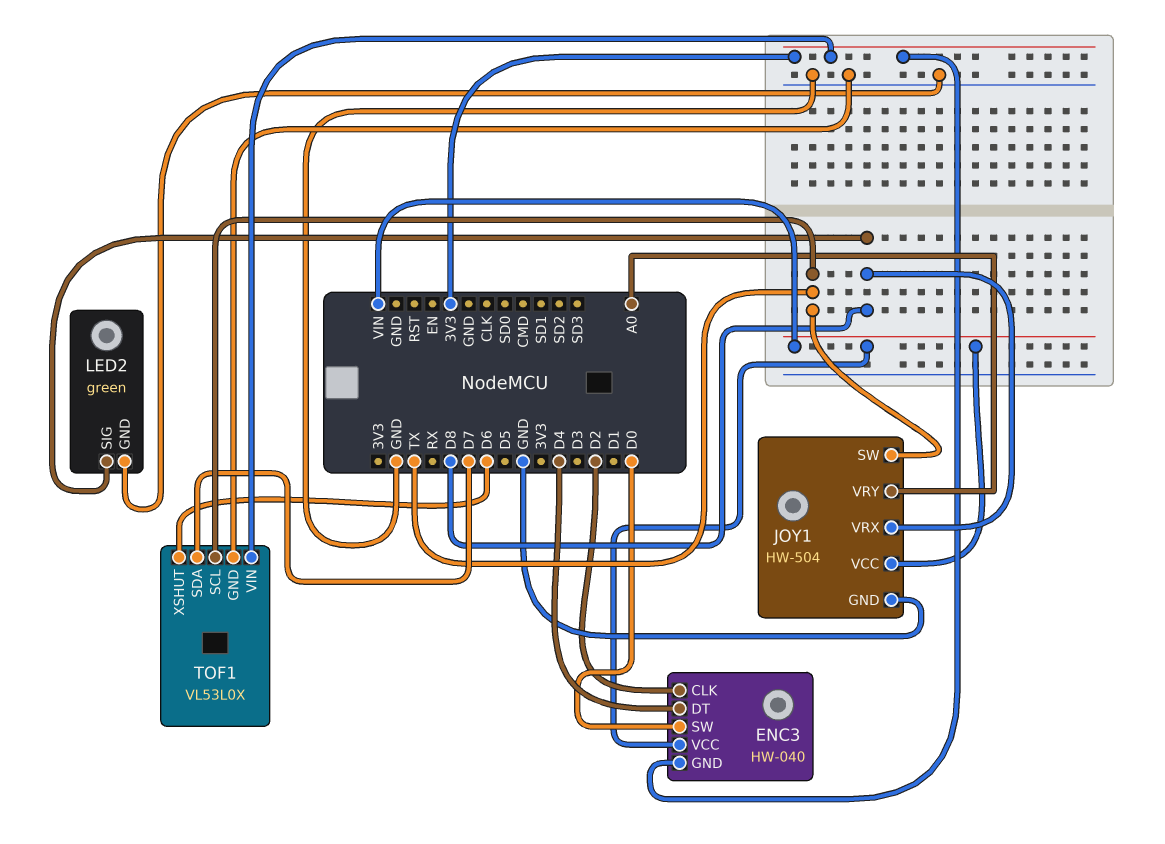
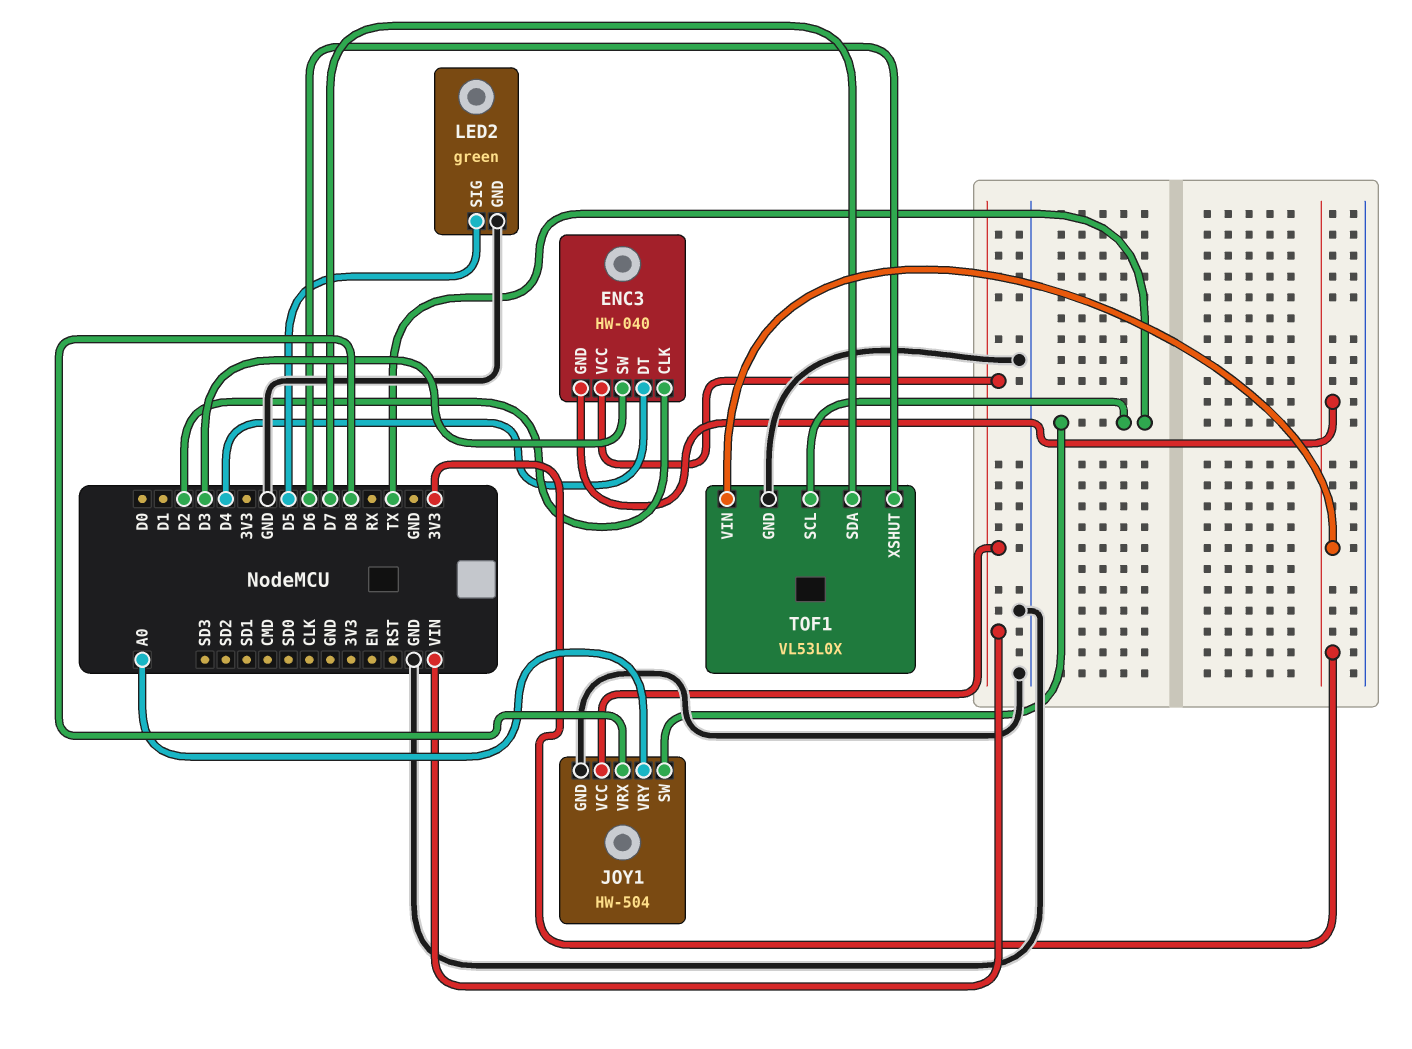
ENC3 pin SW: D0 -> D3
LED2 pin SIG: D8 -> D5

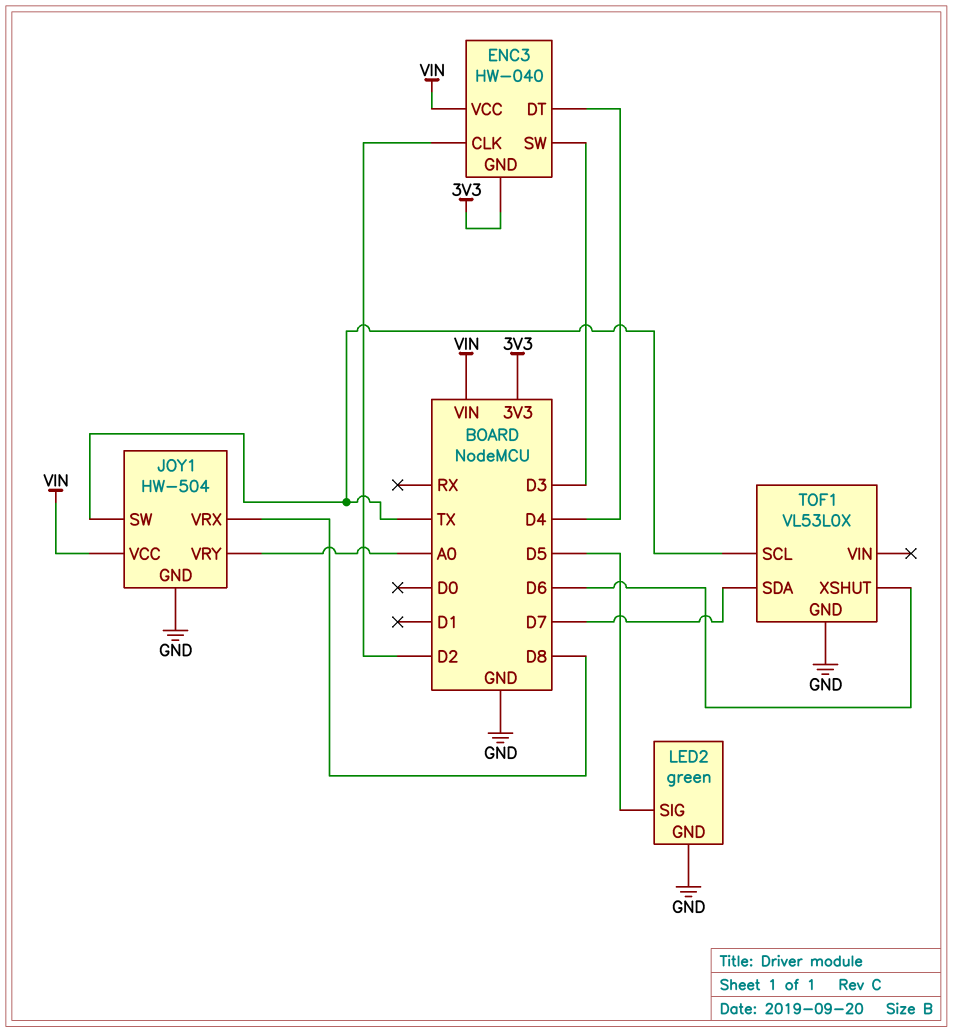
TOF1 pin VIN: 3V3 -> none

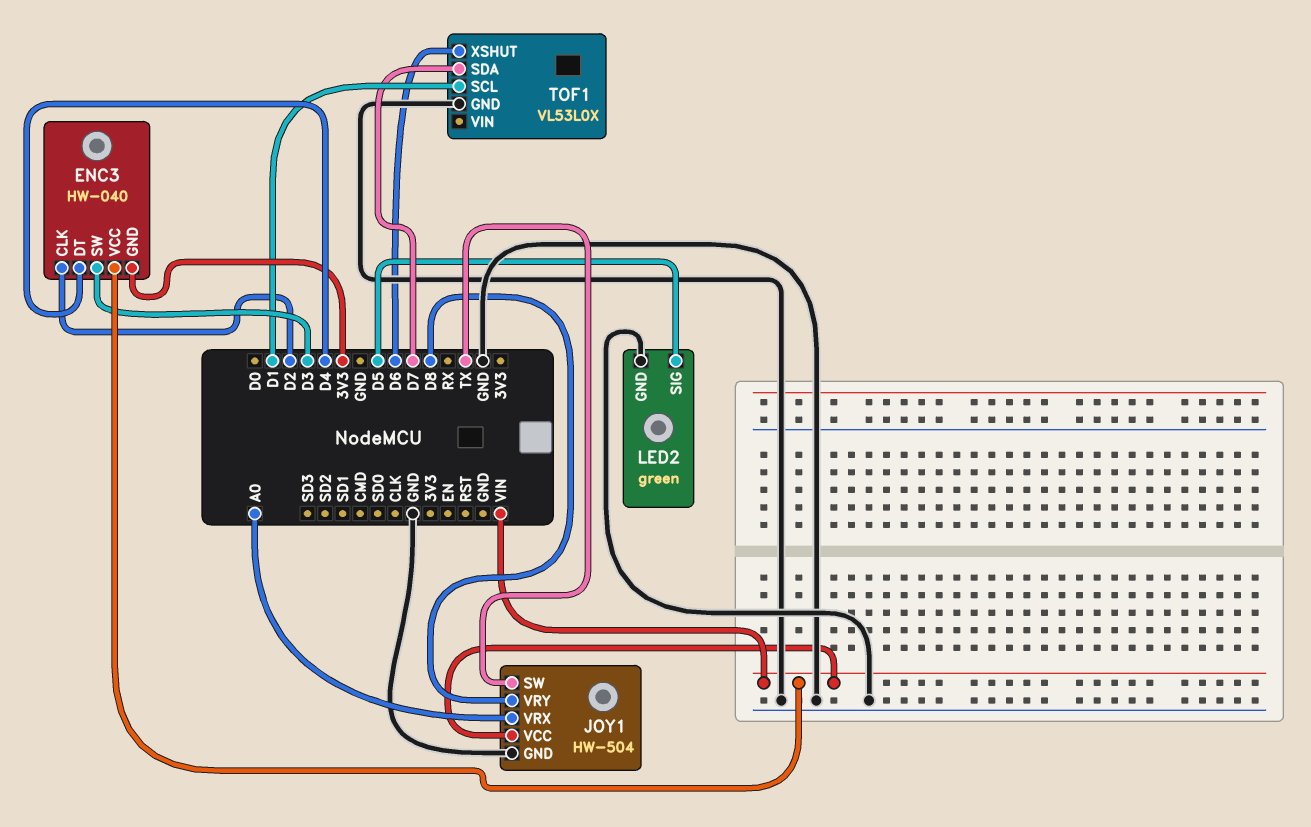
JOY1 pin VRX: D8 -> A0
JOY1 pin VRY: A0 -> D8
TOF1 pin SCL: TX -> D1

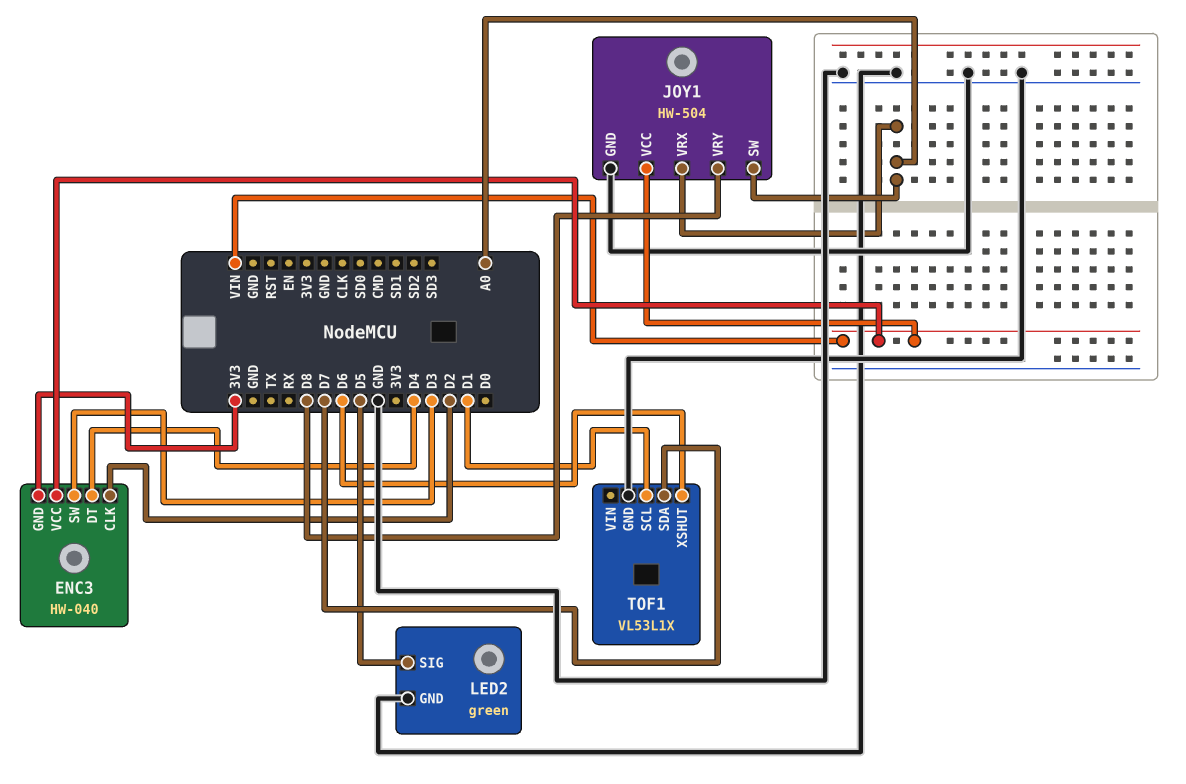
JOY1 pin SW: TX -> A0
TOF1: VL53L0X -> VL53L1X

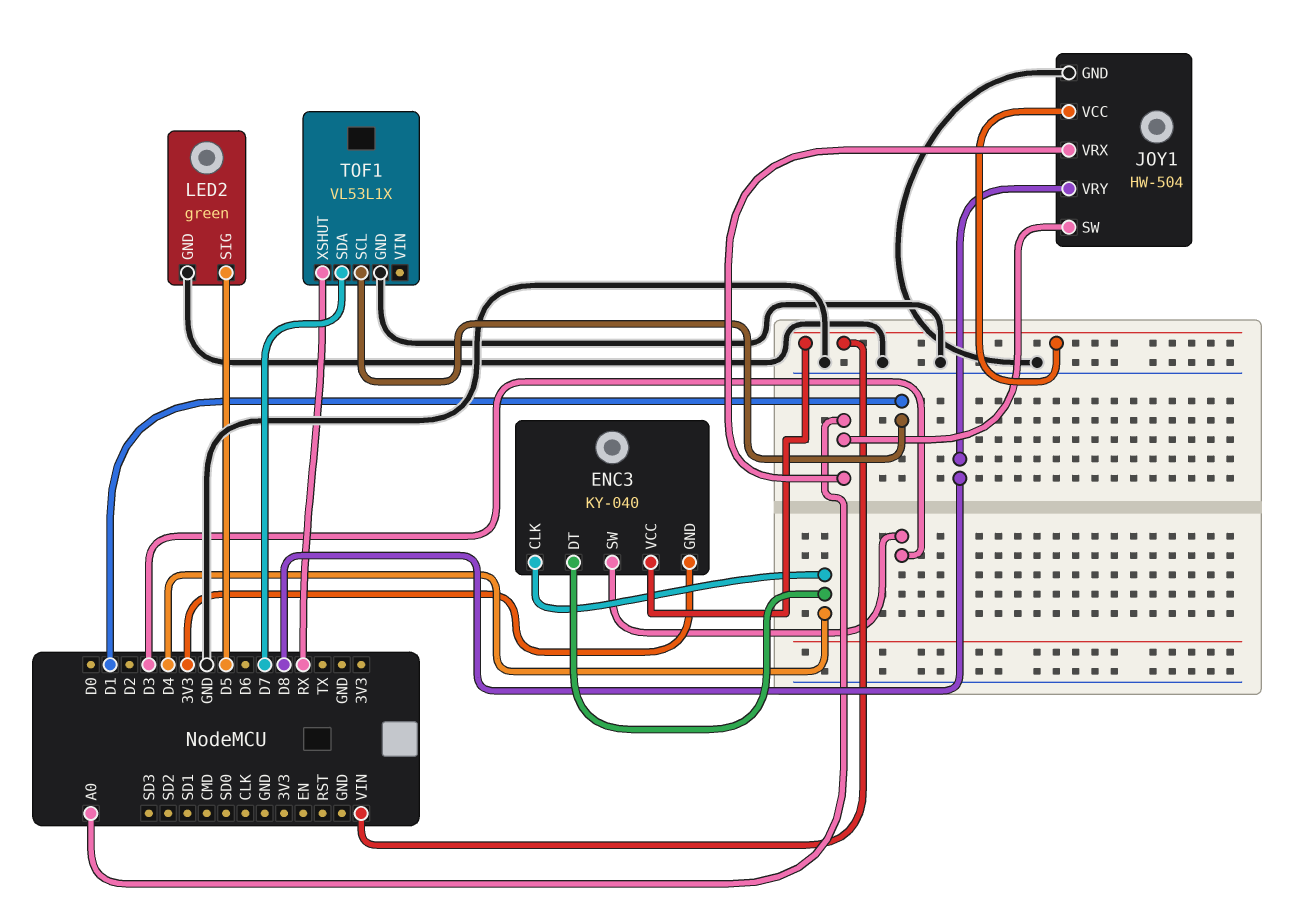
ENC3: HW-040 -> KY-040
ENC3 pin CLK: D2 -> D4
TOF1 pin XSHUT: D6 -> RX

